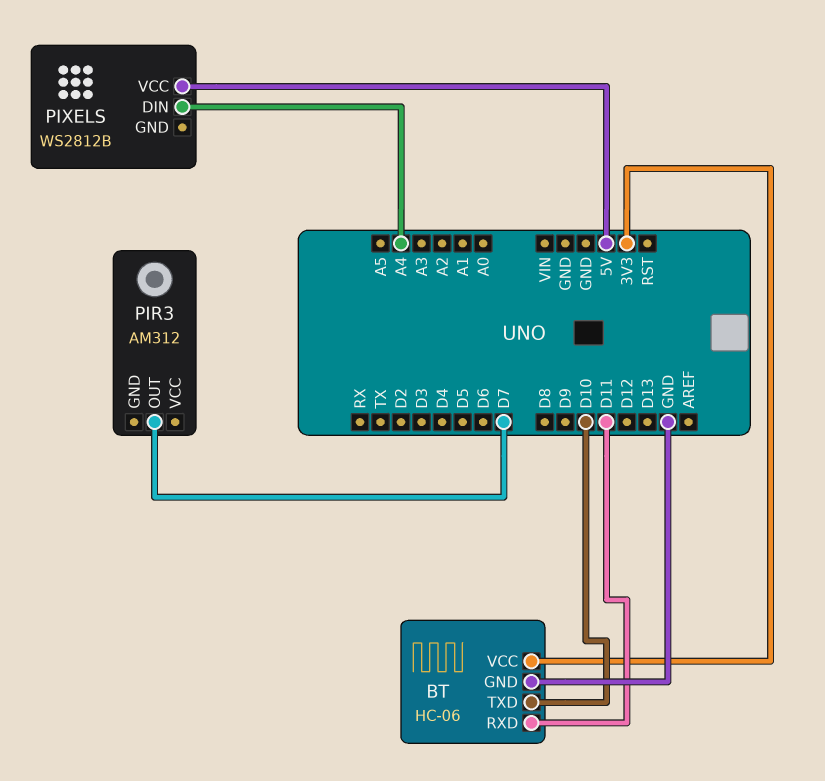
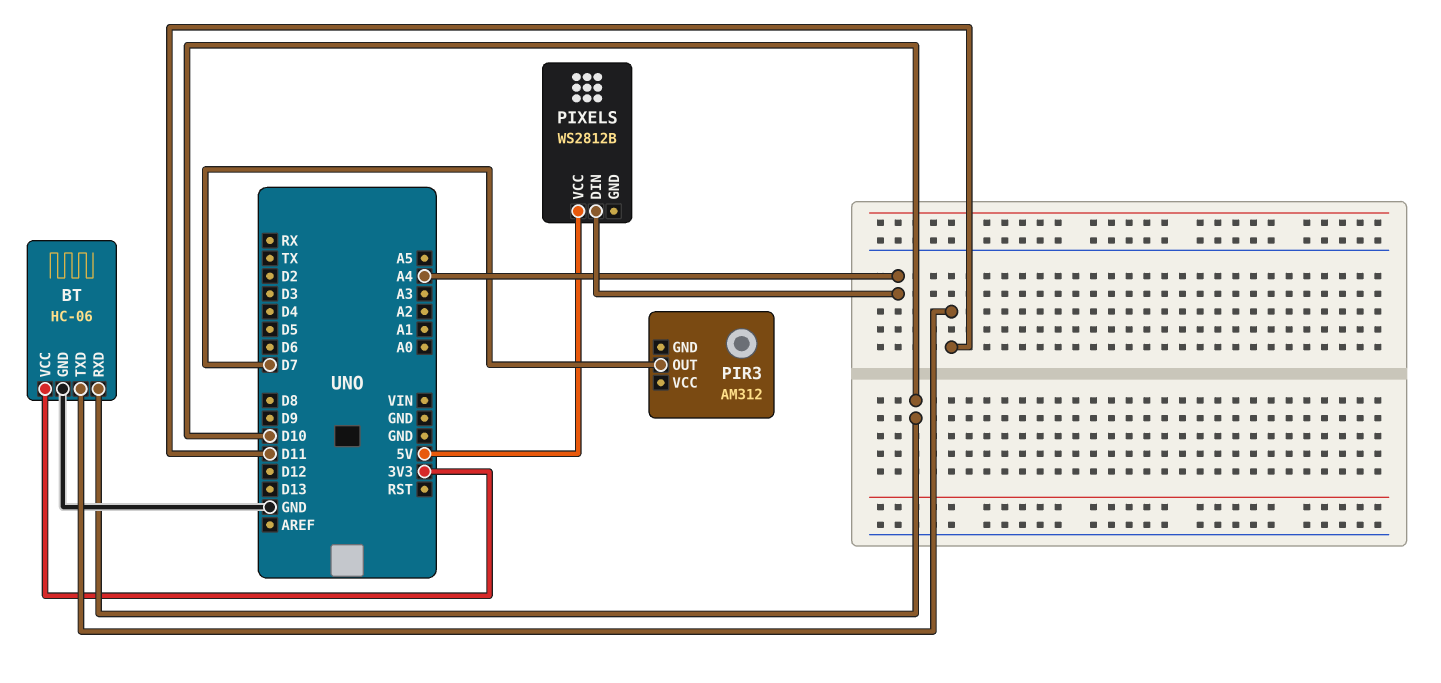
BT pin RXD: D11 -> D10
BT pin TXD: D10 -> D11

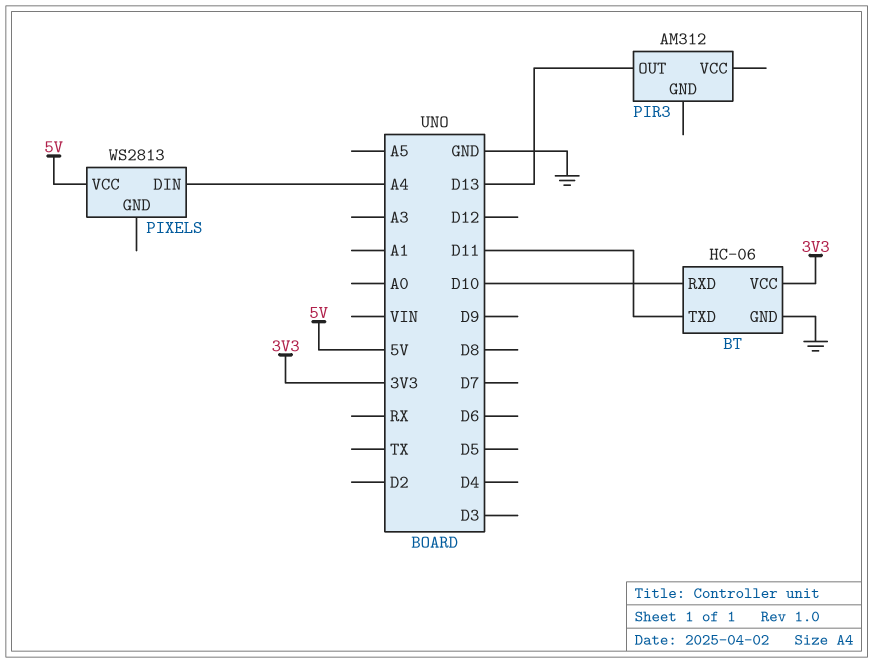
PIR3 pin OUT: D7 -> D13
PIXELS: WS2812B -> WS2813

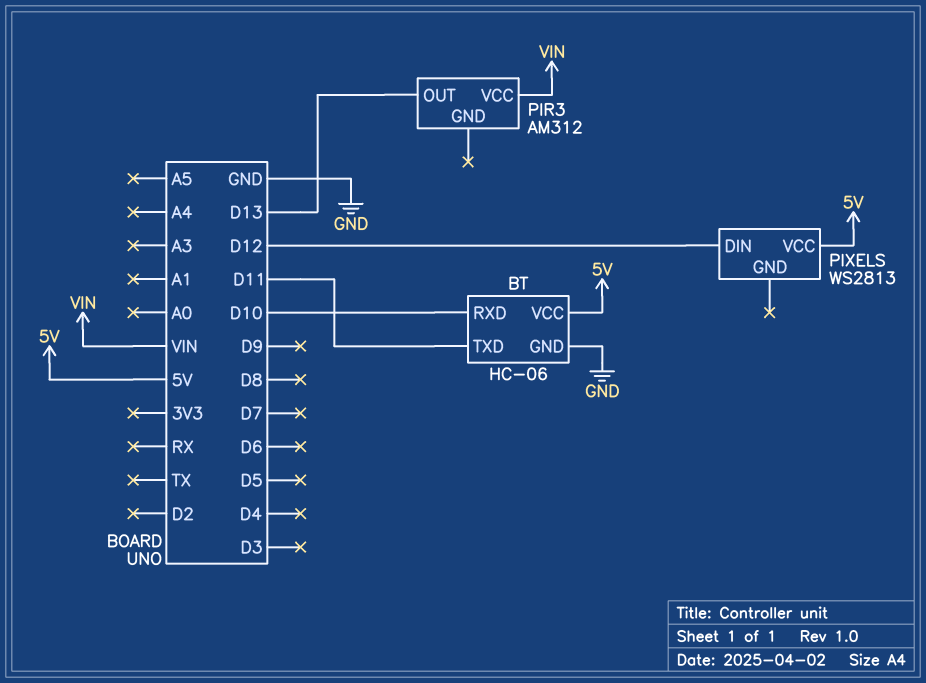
BT pin VCC: 3V3 -> 5V
PIR3 pin VCC: none -> VIN
PIXELS pin DIN: A4 -> D12

